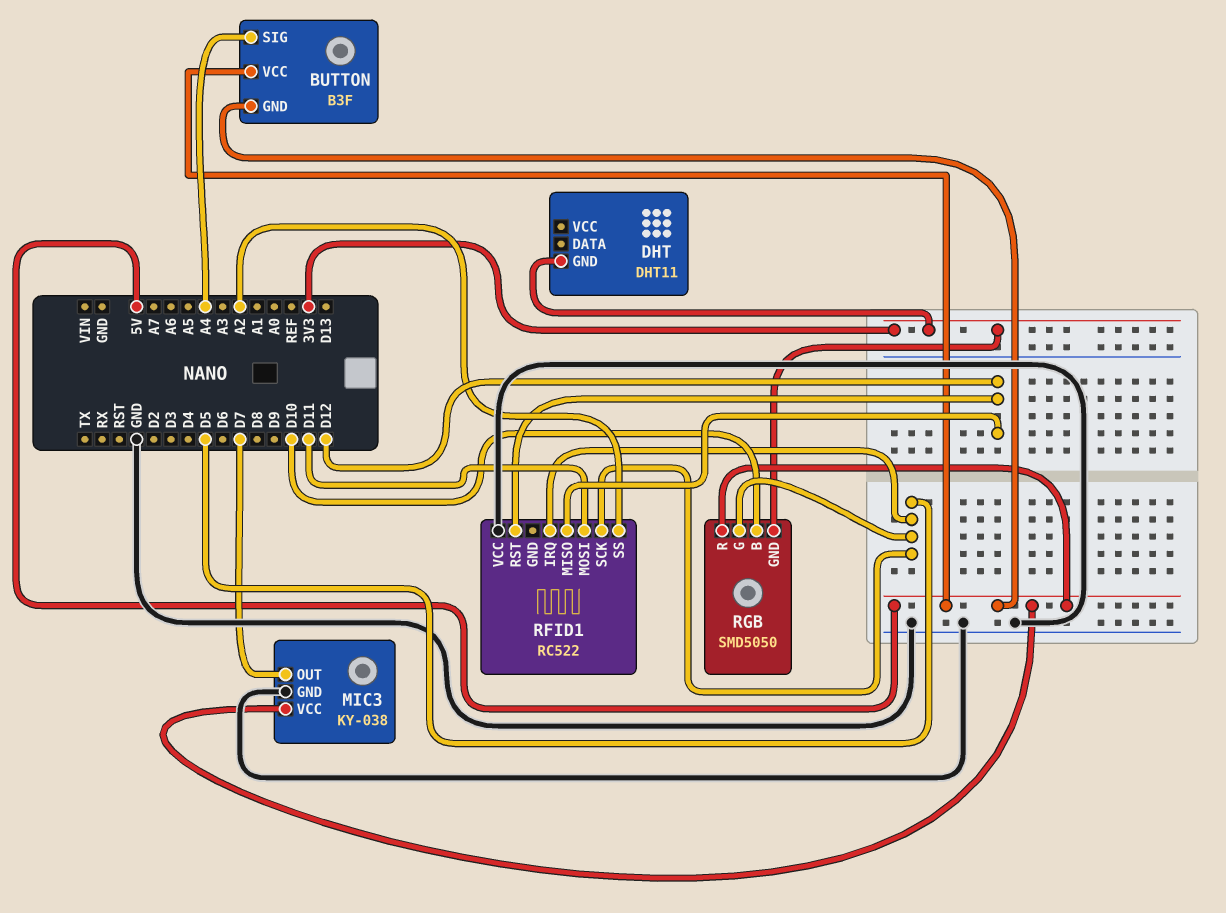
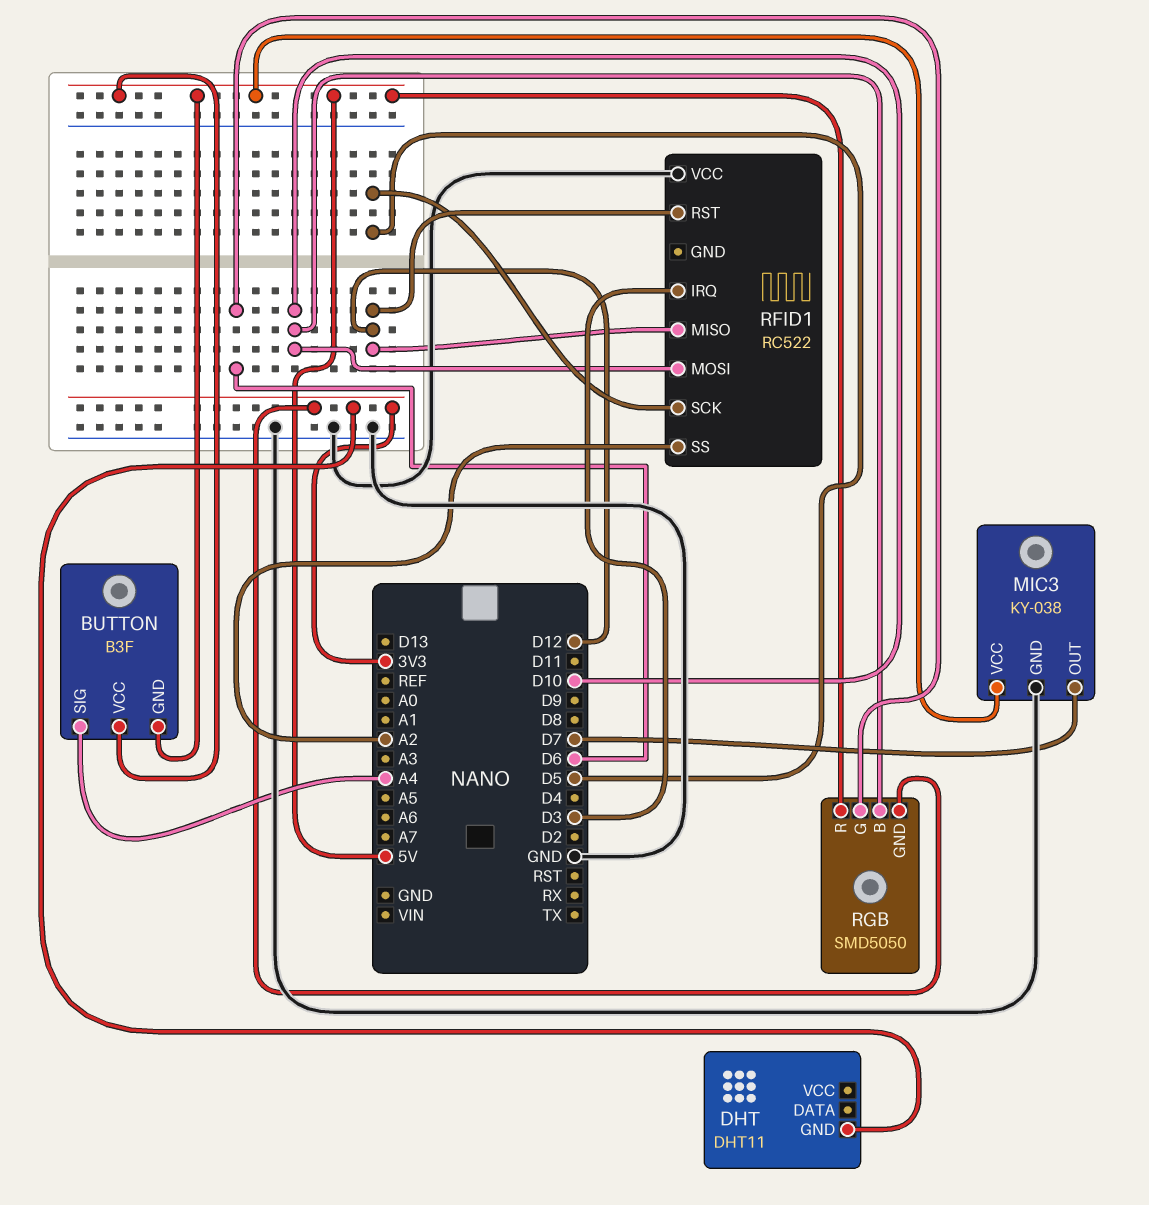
RFID1 pin IRQ: D5 -> D3
RFID1 pin MOSI: D11 -> D10
RGB pin G: D5 -> D6

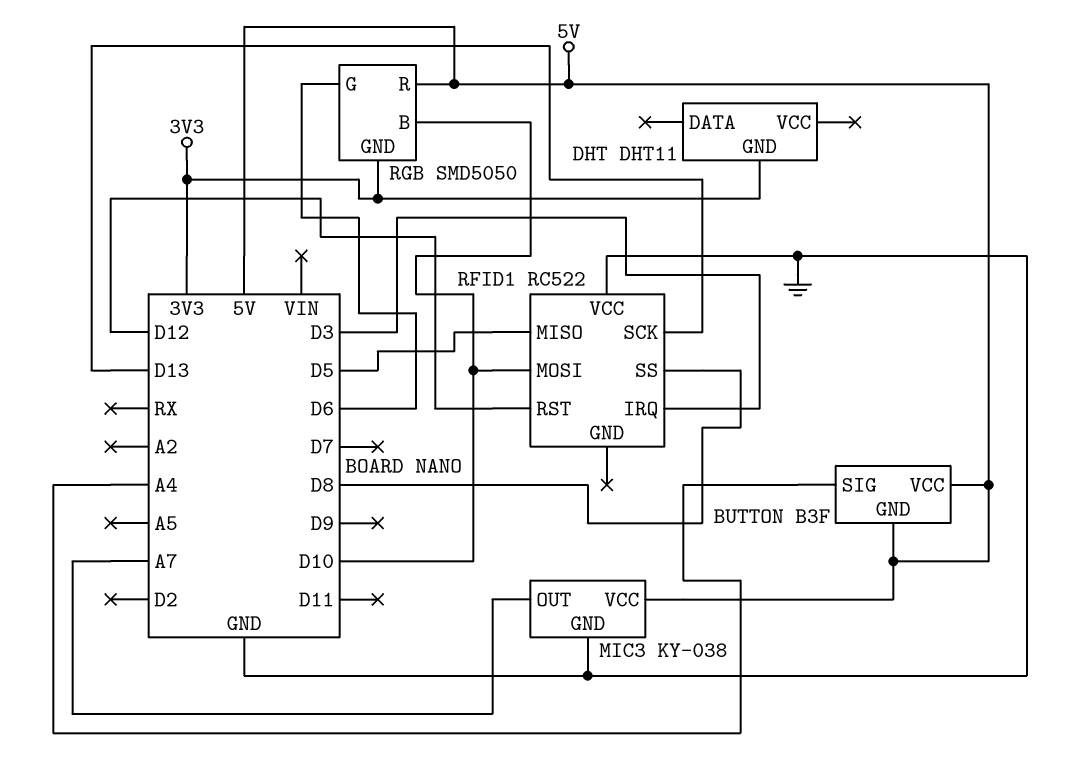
MIC3 pin OUT: D7 -> A7
RFID1 pin MISO: D12 -> D5
RFID1 pin SCK: D5 -> D13
RFID1 pin SS: A2 -> D8

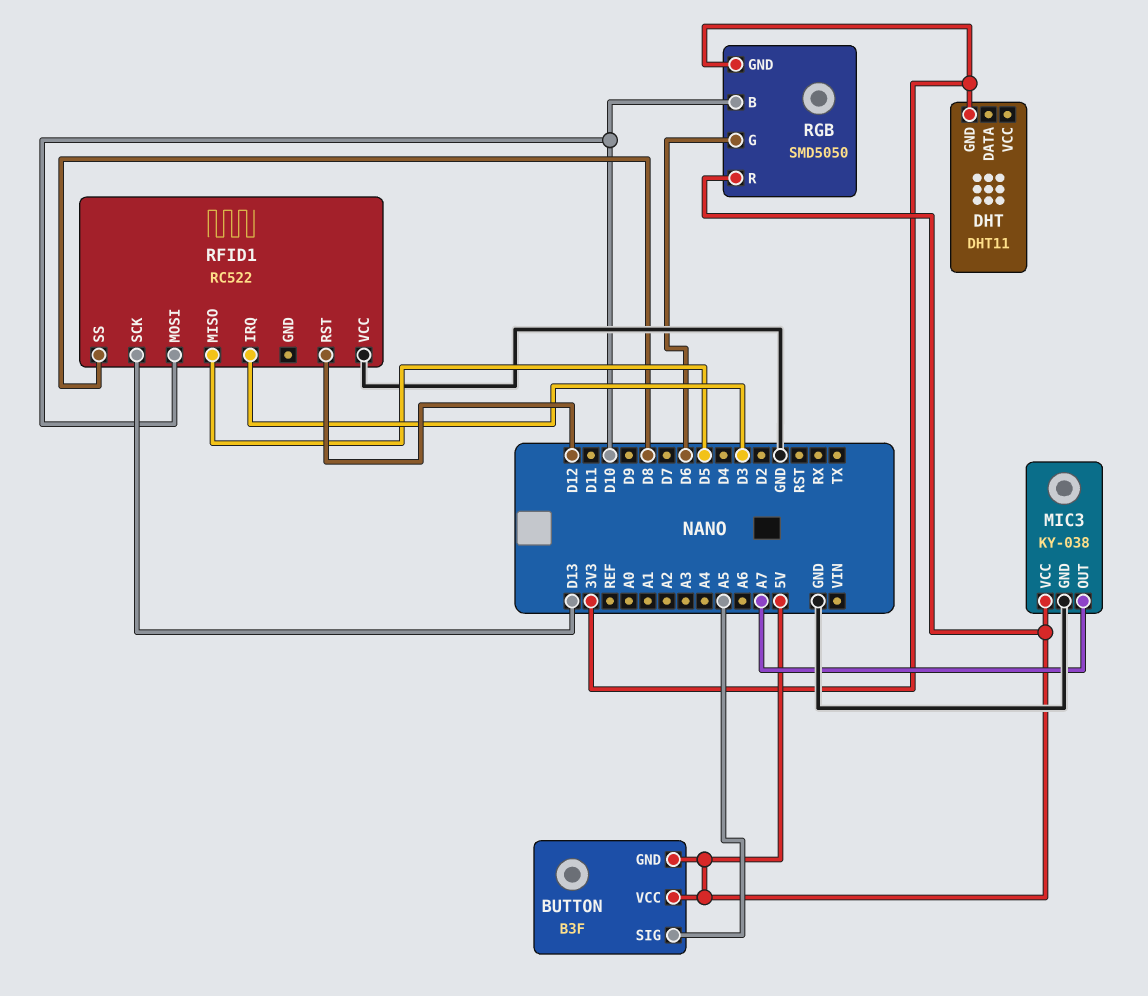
BUTTON pin SIG: A4 -> A5

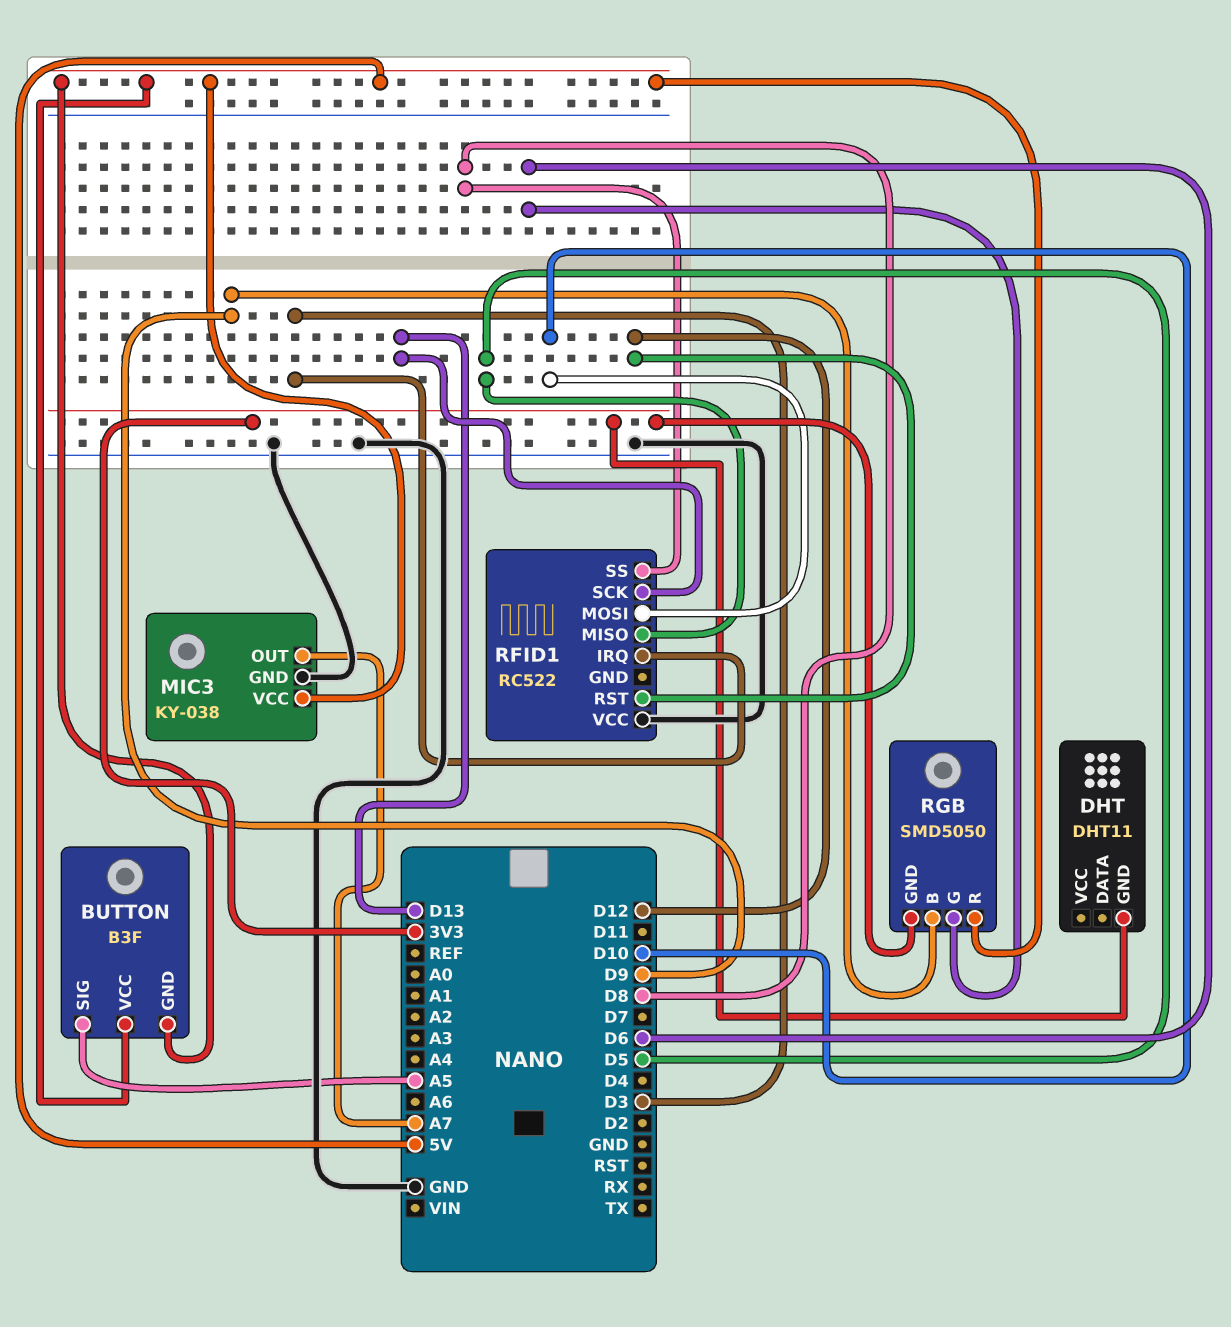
RGB pin B: D10 -> D9

